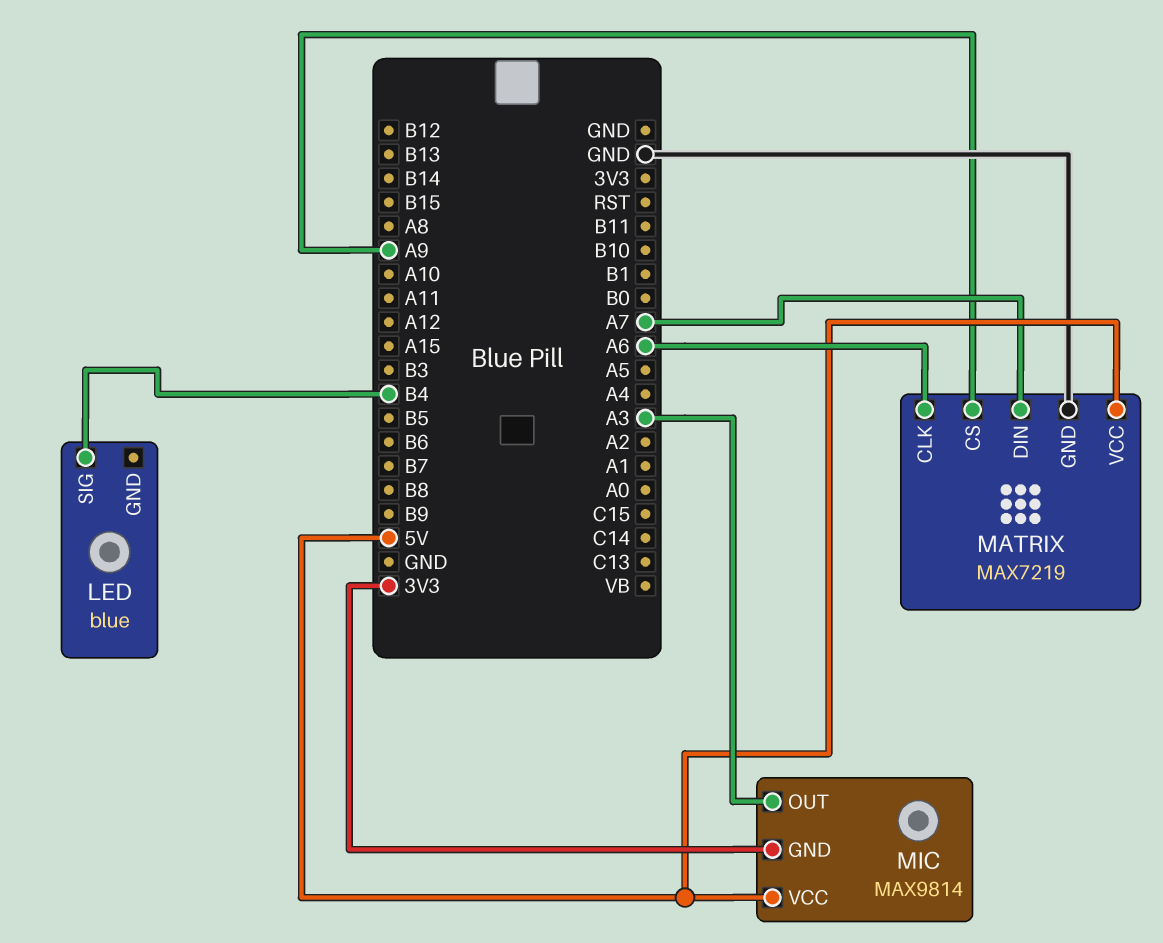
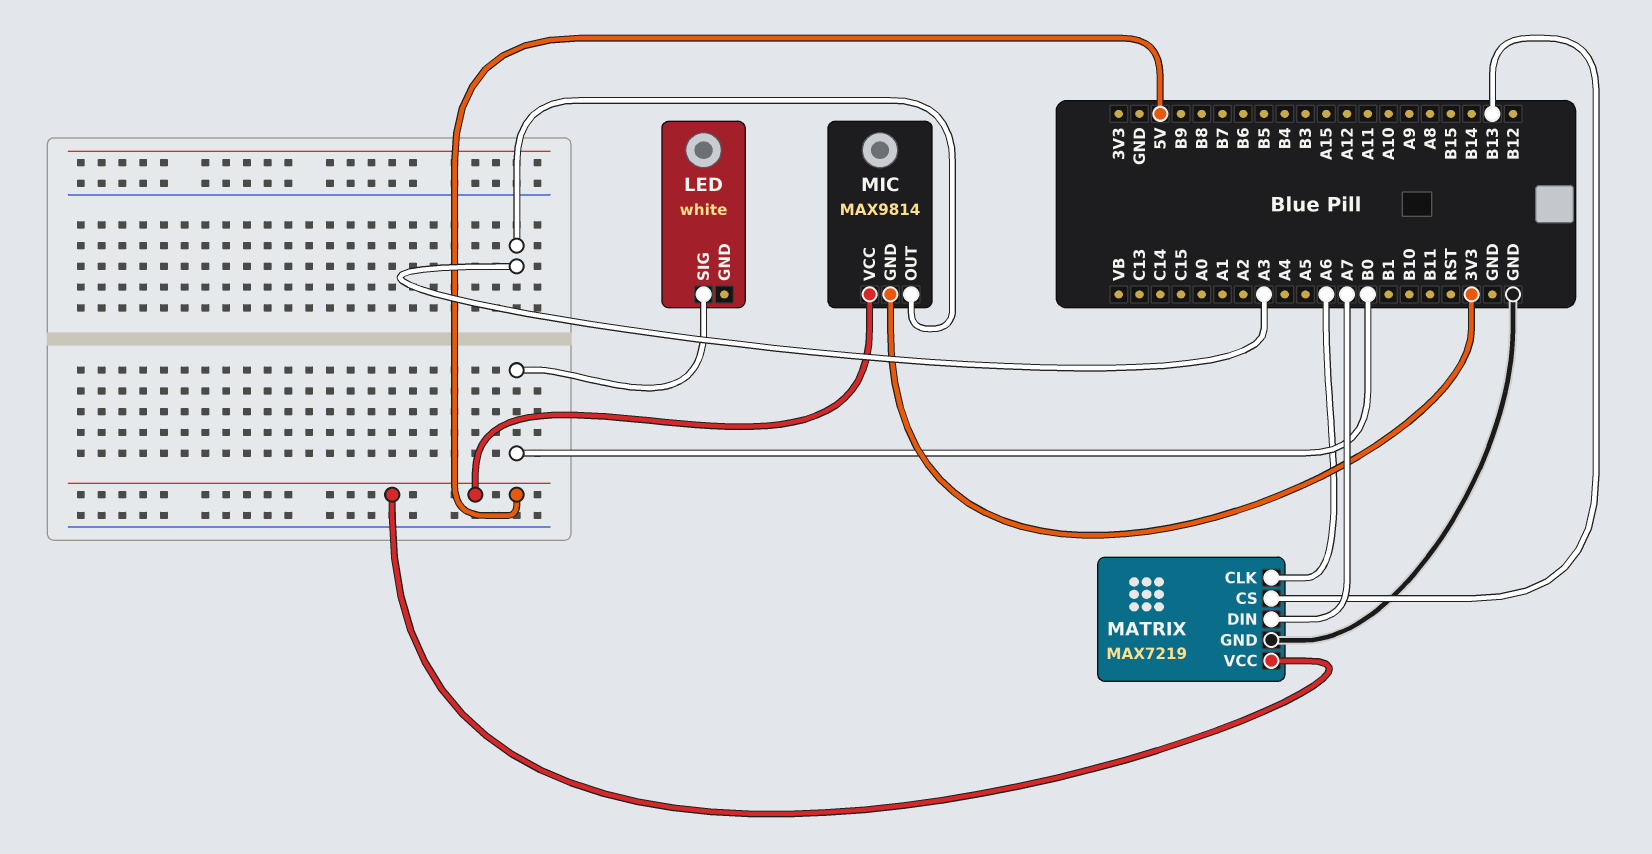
LED: blue -> white
LED pin SIG: B4 -> B0
MATRIX pin CS: A9 -> B13

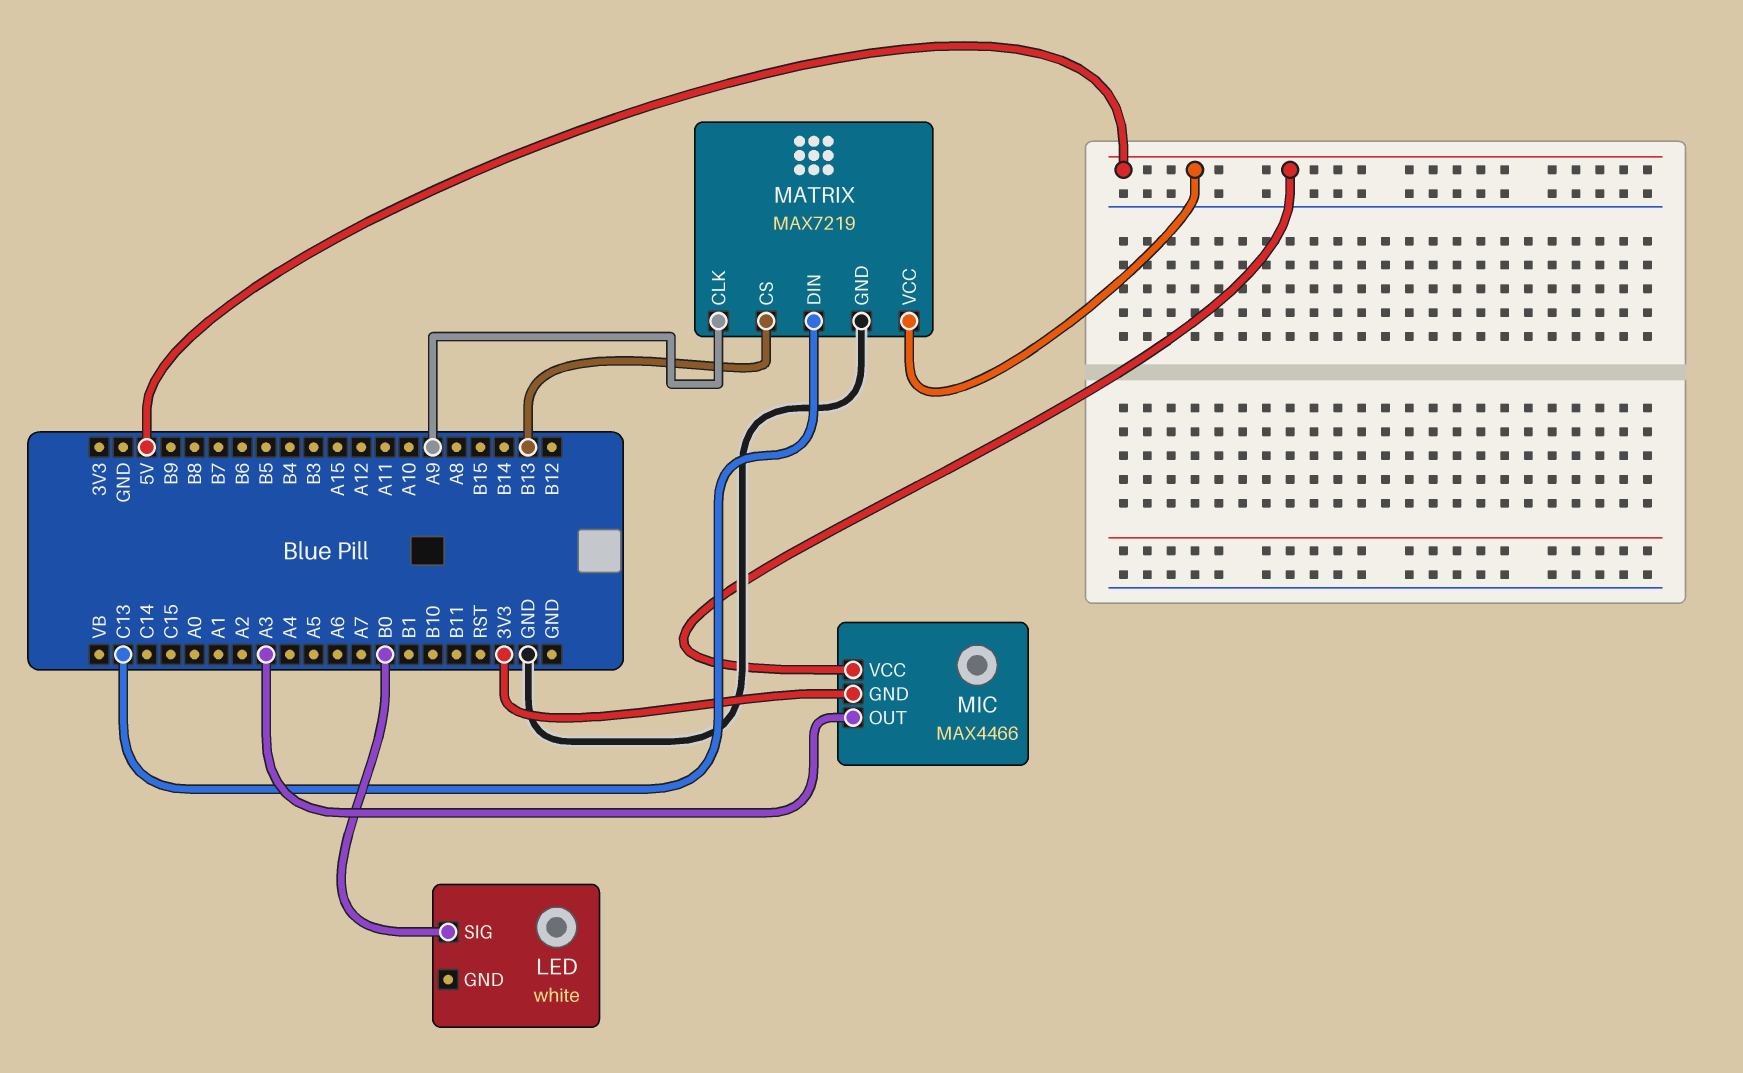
MATRIX pin CLK: A6 -> A9
MATRIX pin DIN: A7 -> C13
MIC: MAX9814 -> MAX4466

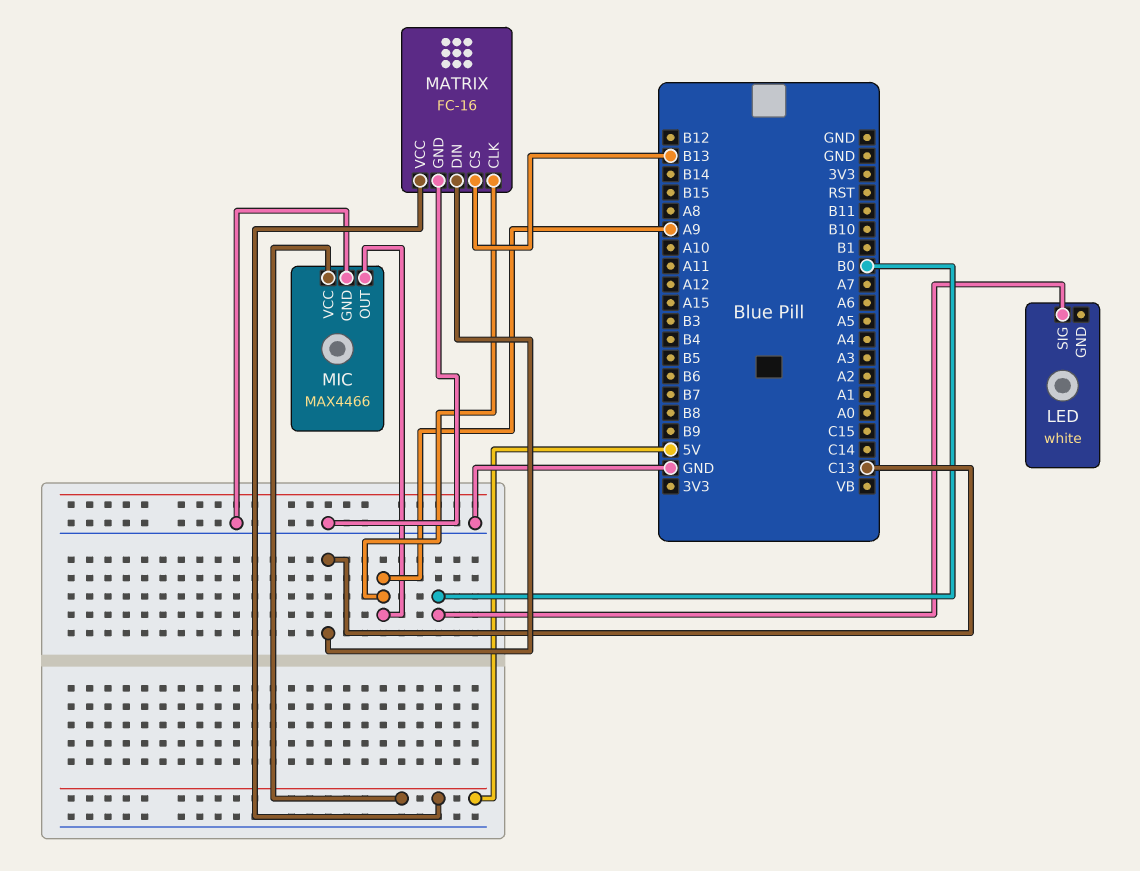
MATRIX: MAX7219 -> FC-16
MIC pin GND: 3V3 -> GND
MIC pin OUT: A3 -> A9

